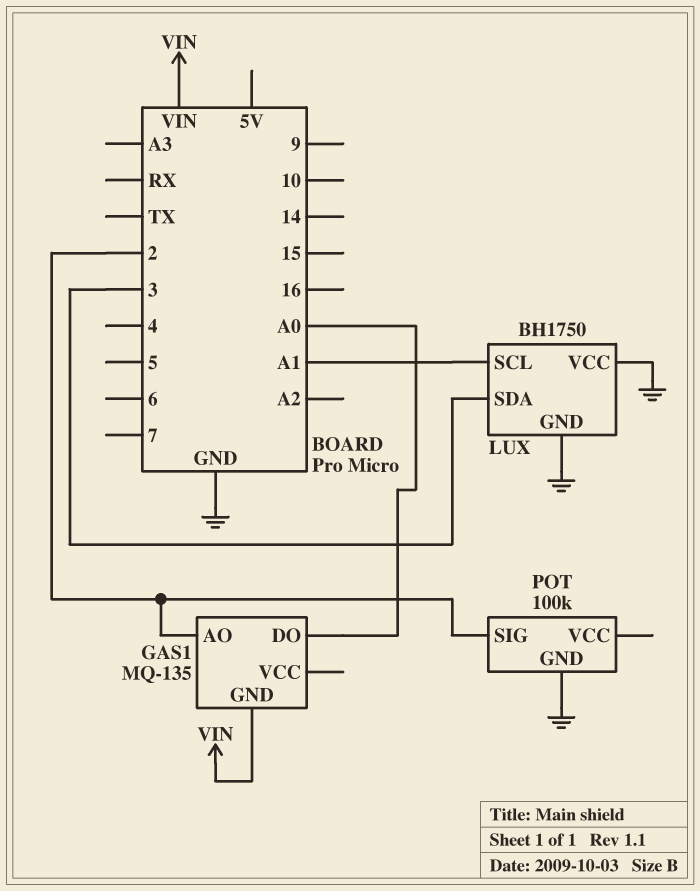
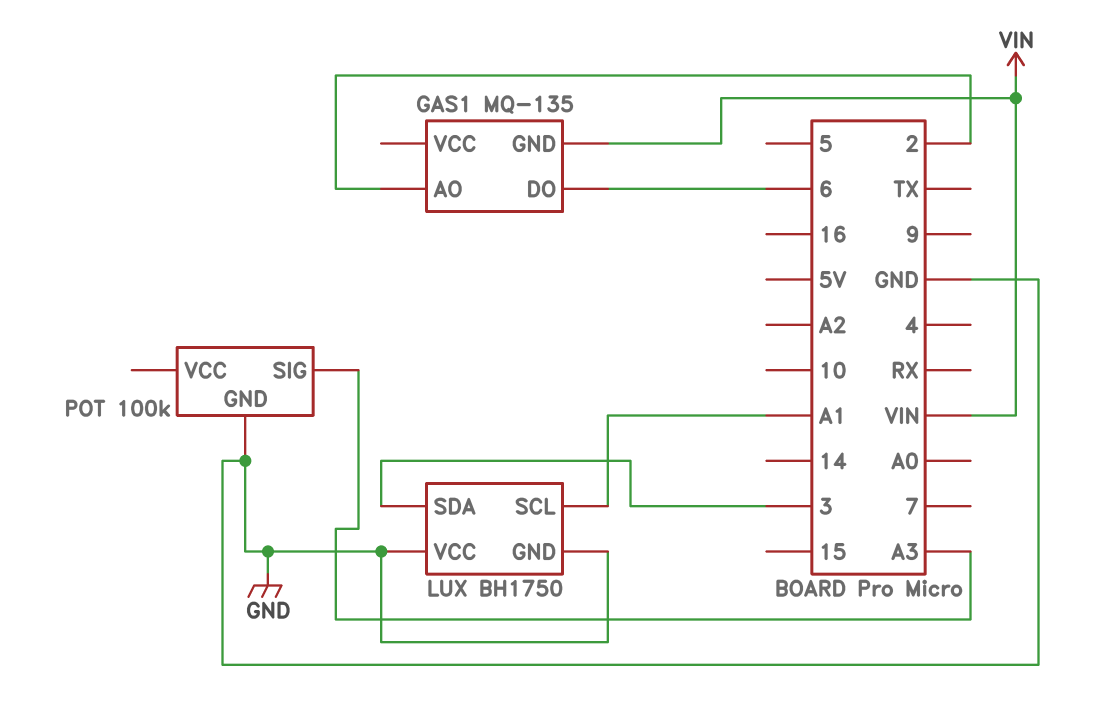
GAS1 pin DO: A0 -> 6
POT pin SIG: 2 -> A3

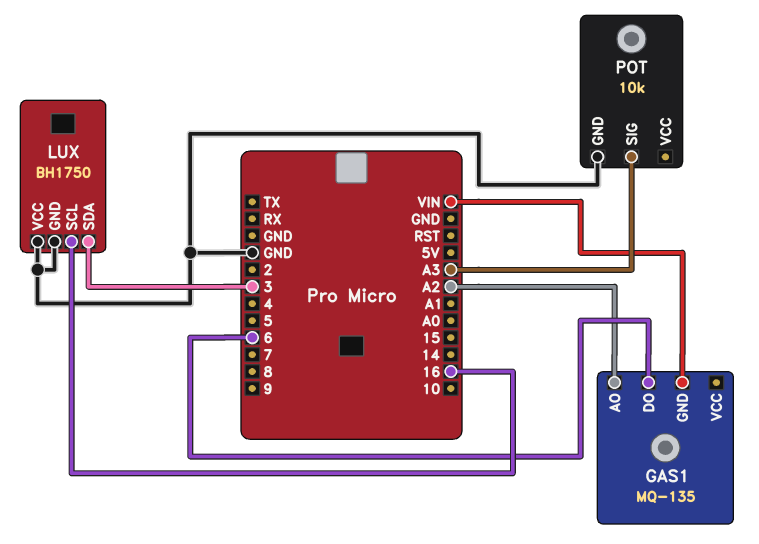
GAS1 pin AO: 2 -> A2
LUX pin SCL: A1 -> 16
POT: 100k -> 10k

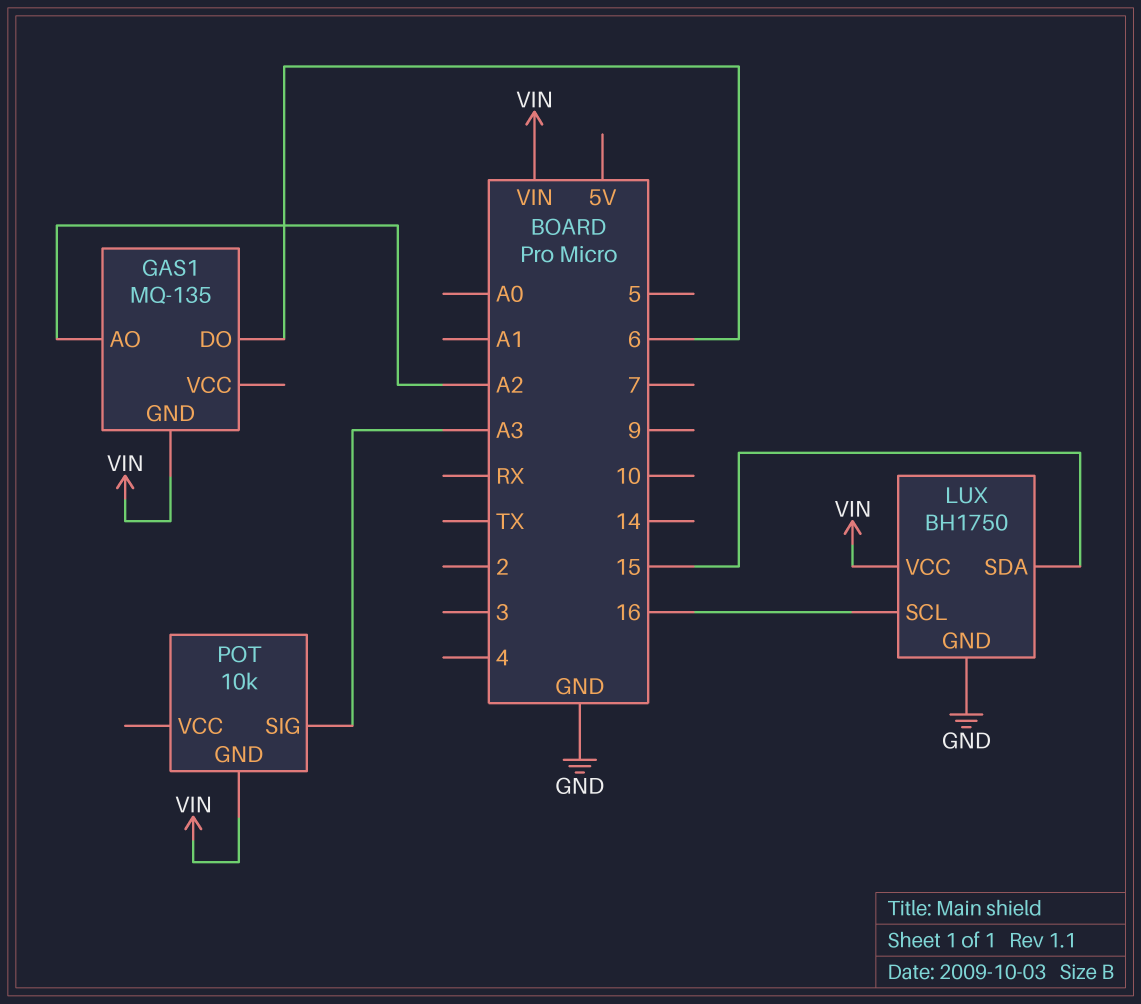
LUX pin SDA: 3 -> 15
LUX pin VCC: GND -> VIN
POT pin GND: GND -> VIN

